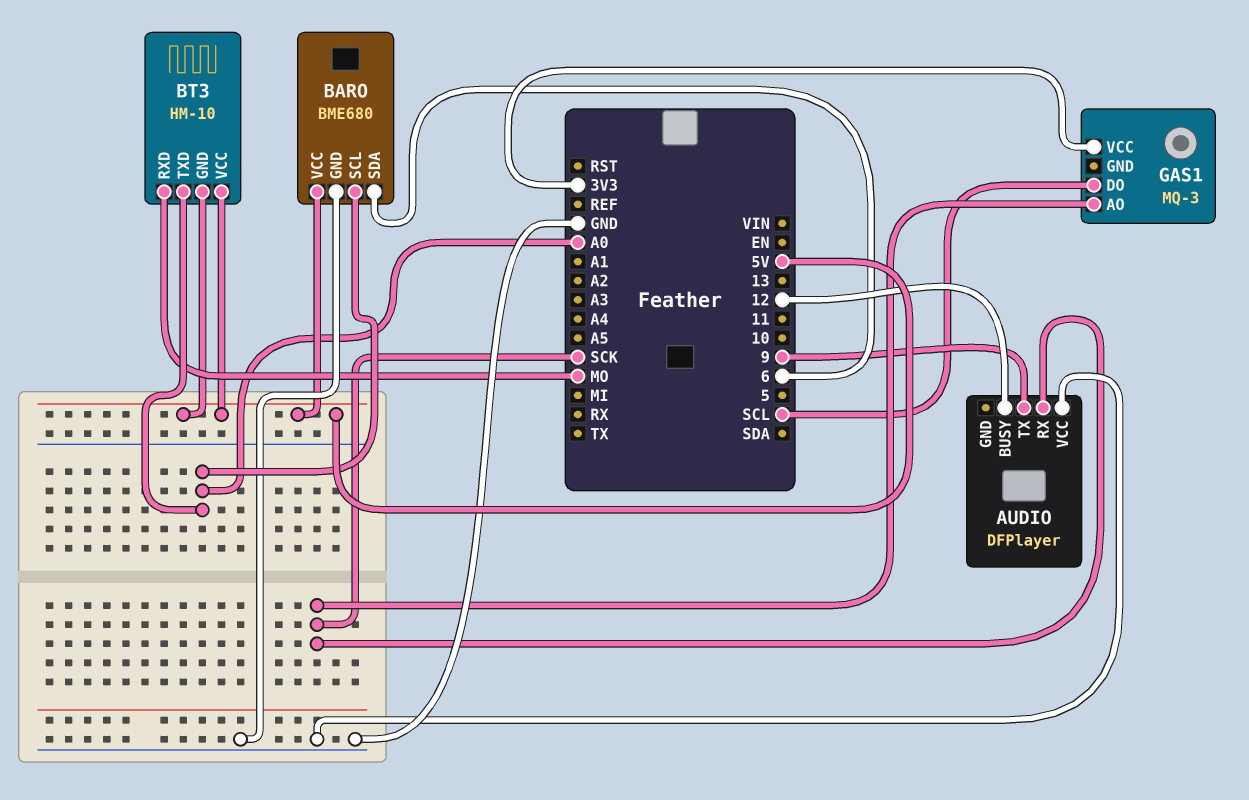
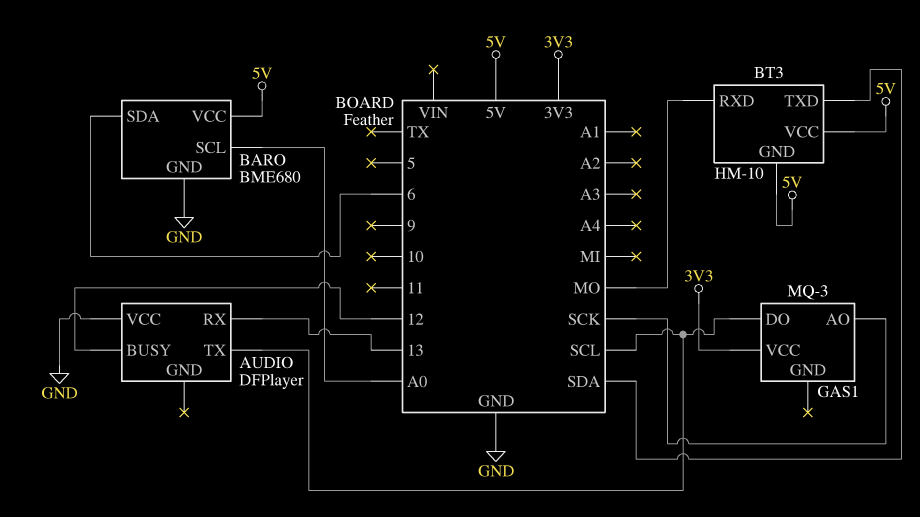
AUDIO pin RX: SCK -> 13
AUDIO pin TX: 9 -> SCL
BT3 pin TXD: A0 -> SDA

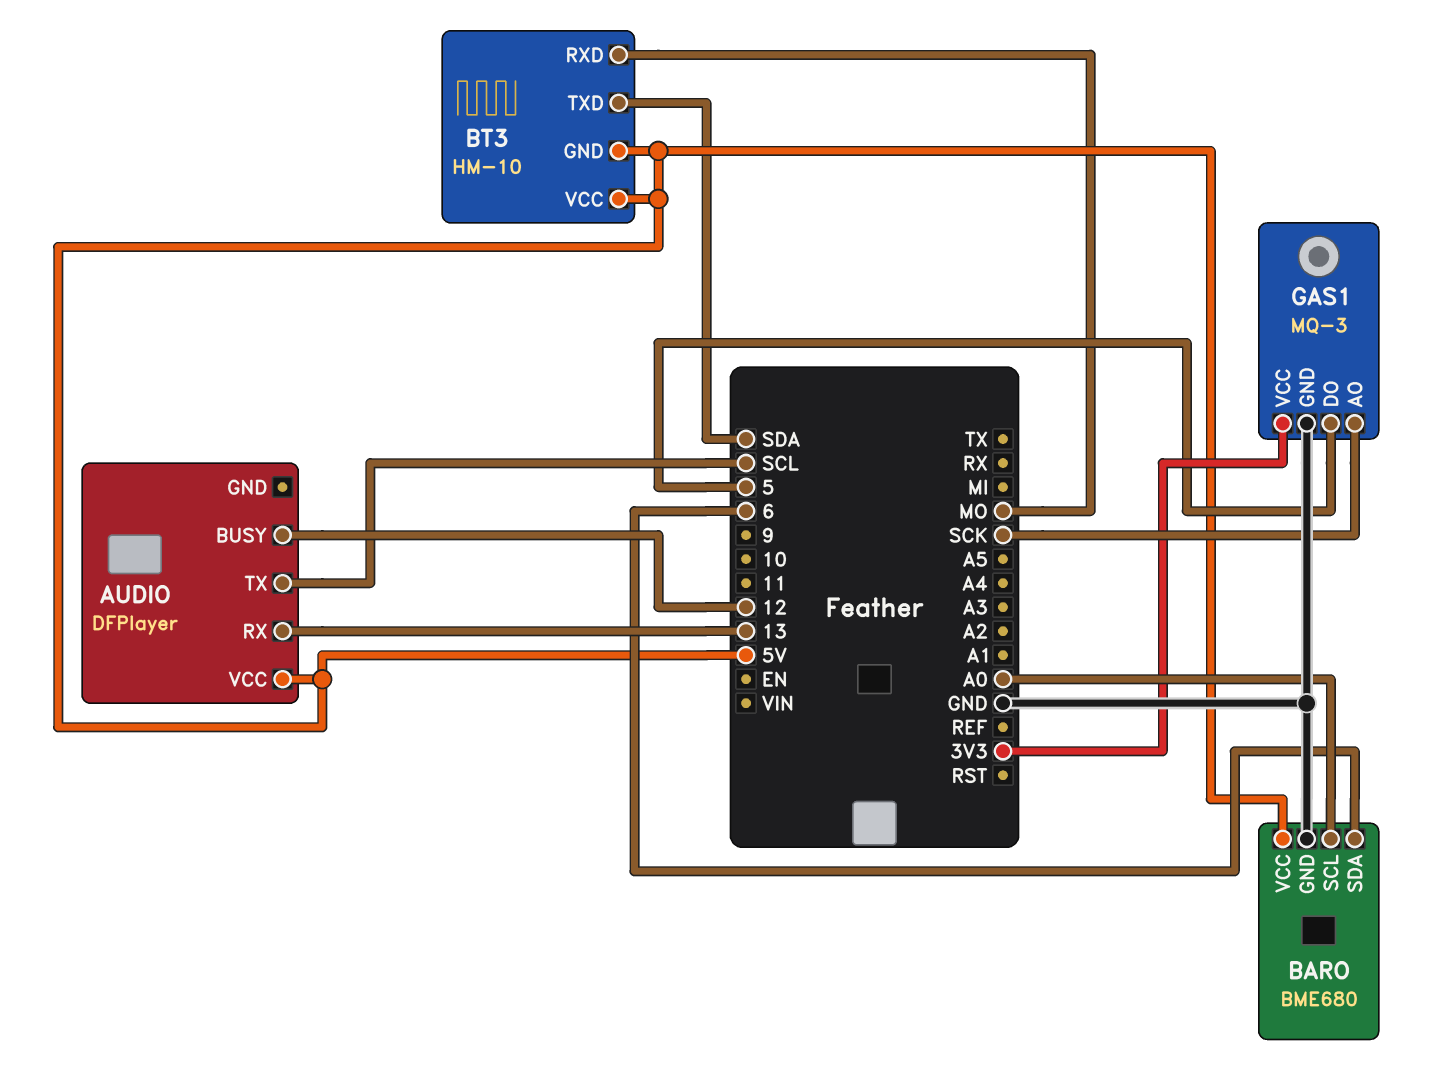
AUDIO pin VCC: GND -> 5V
GAS1 pin DO: SCL -> 5
GAS1 pin GND: none -> GND

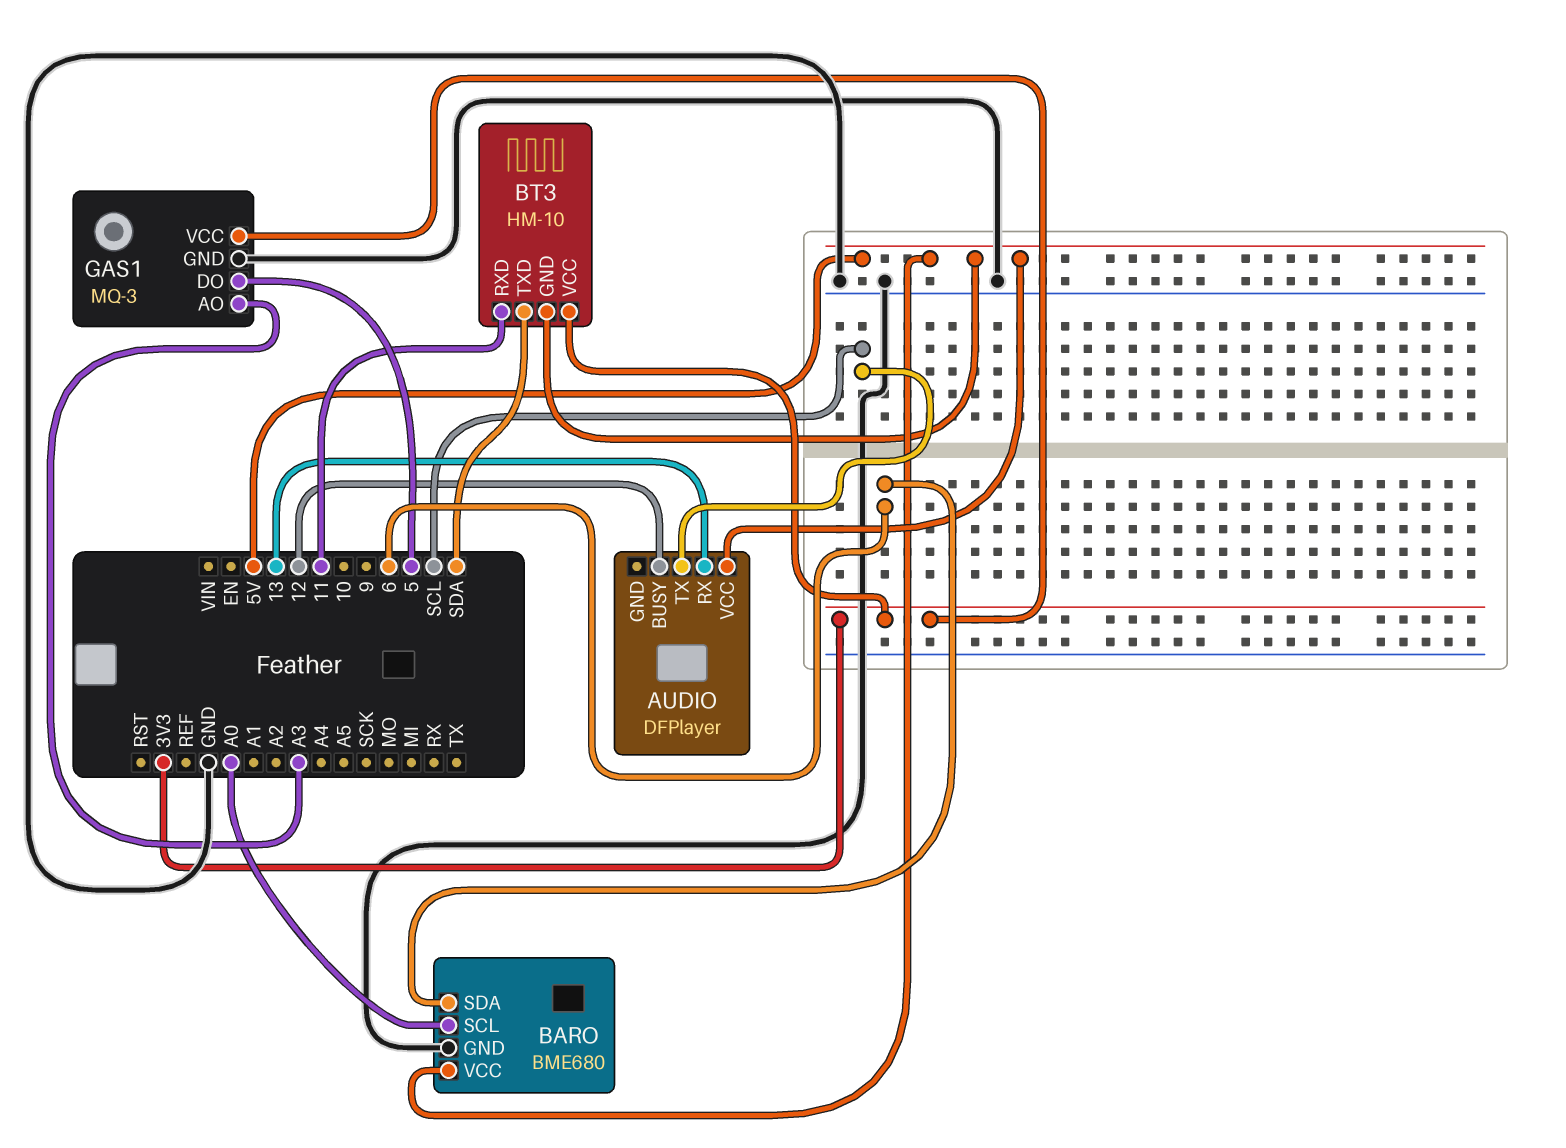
BT3 pin RXD: MO -> 11
BT3 pin VCC: 5V -> 3V3
GAS1 pin AO: SCK -> A3

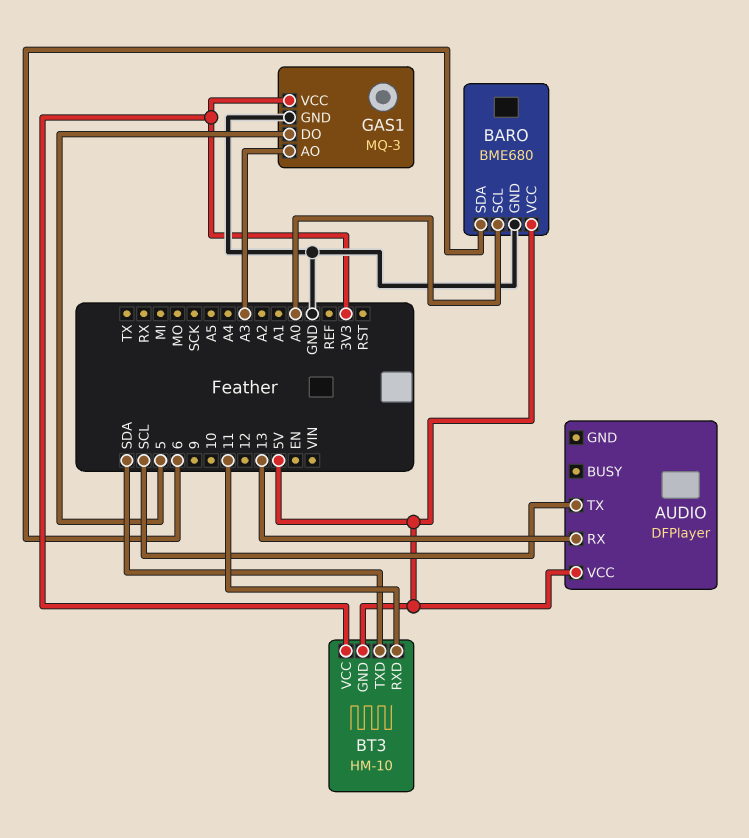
AUDIO pin BUSY: 12 -> none

